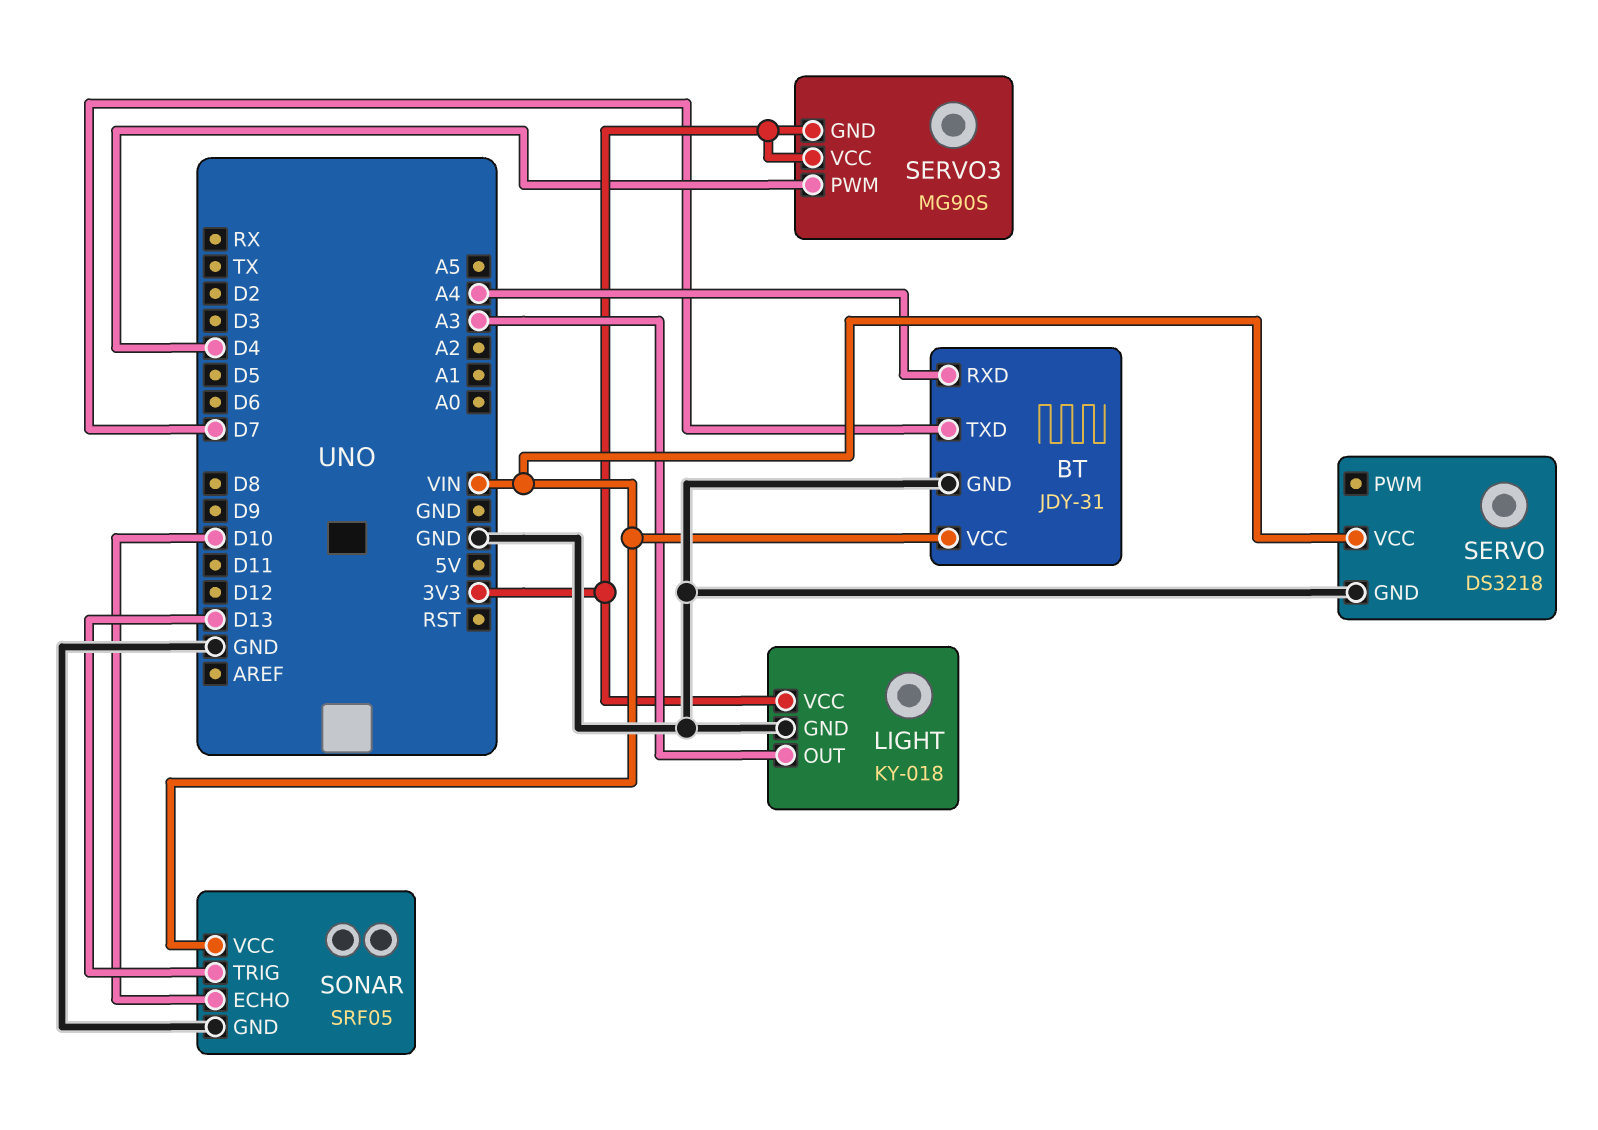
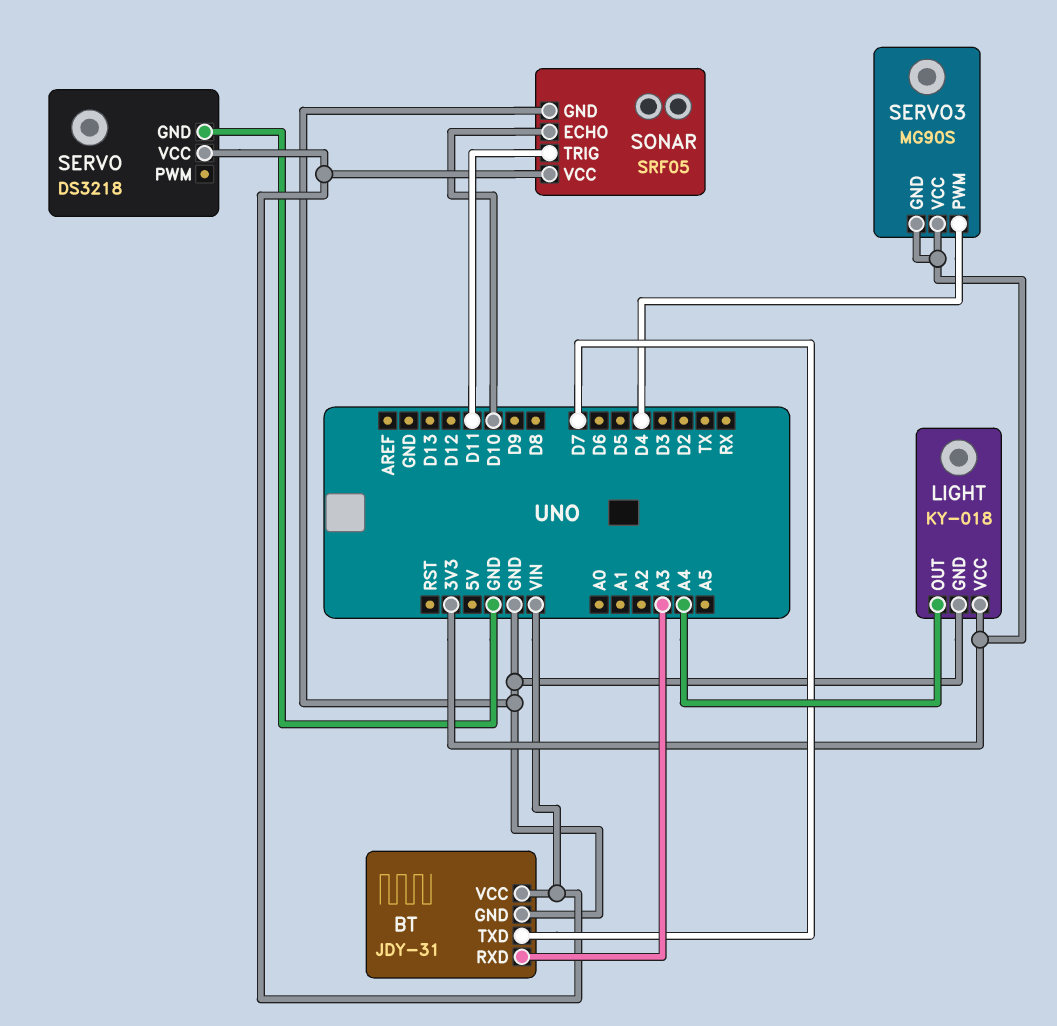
BT pin RXD: A4 -> A3
LIGHT pin OUT: A3 -> A4
SONAR pin TRIG: D13 -> D11

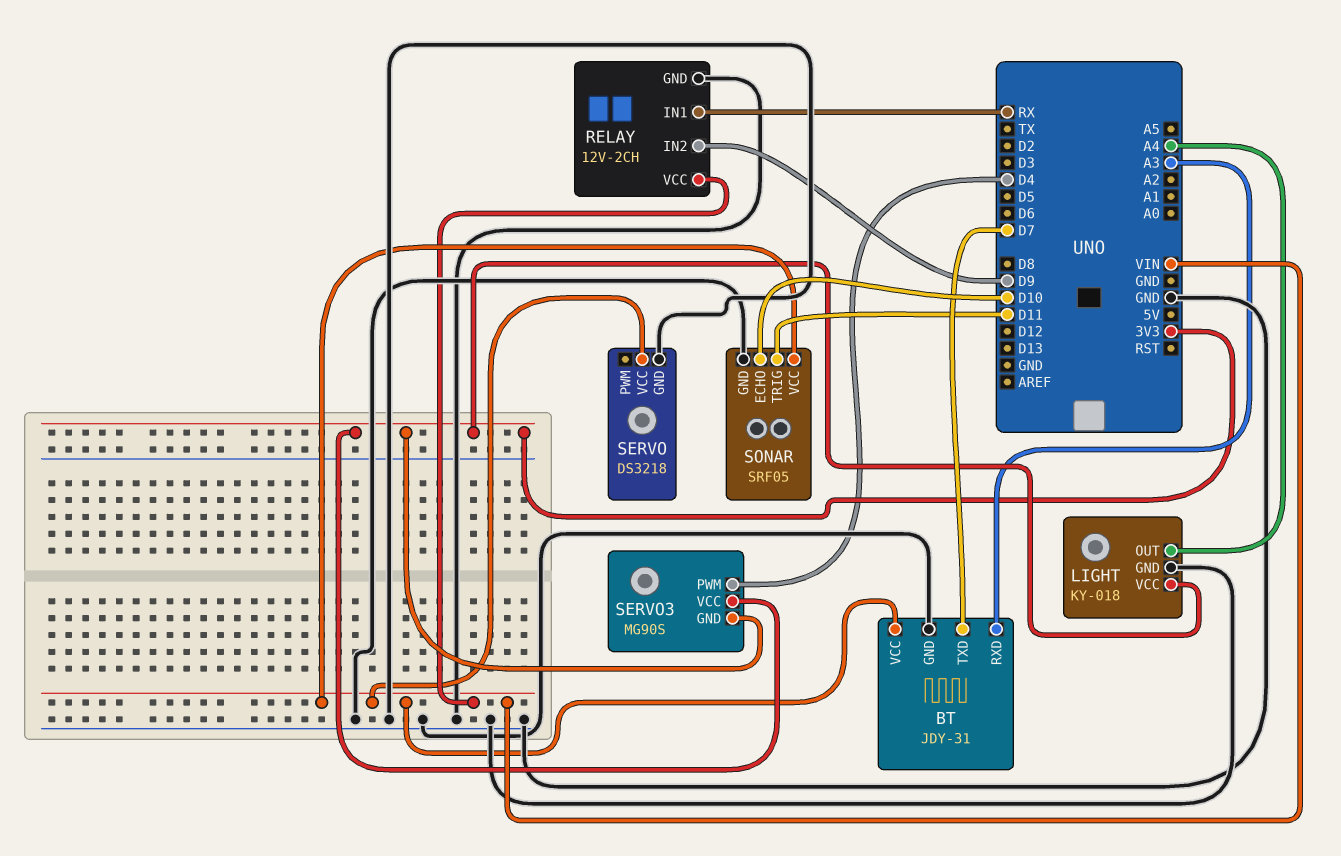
RELAY: none -> 12V-2CH
RELAY pin GND: none -> GND
RELAY pin IN1: none -> RX
RELAY pin IN2: none -> D9
RELAY pin VCC: none -> VIN

